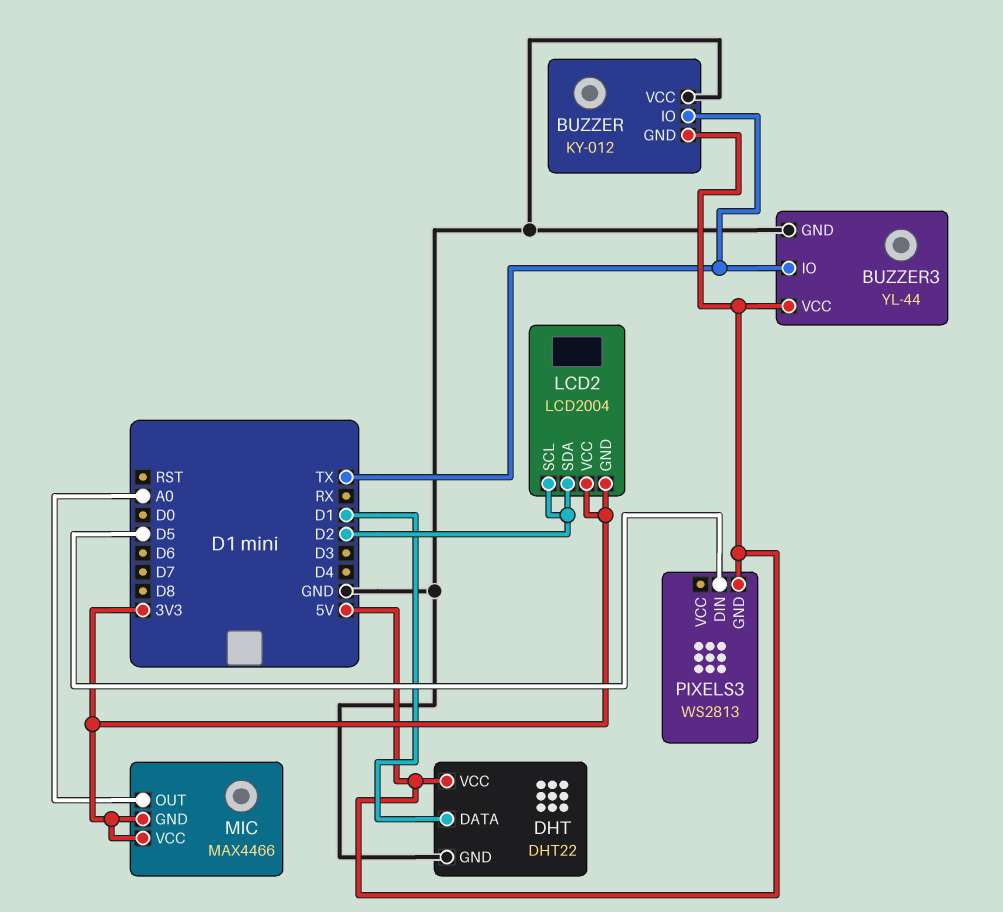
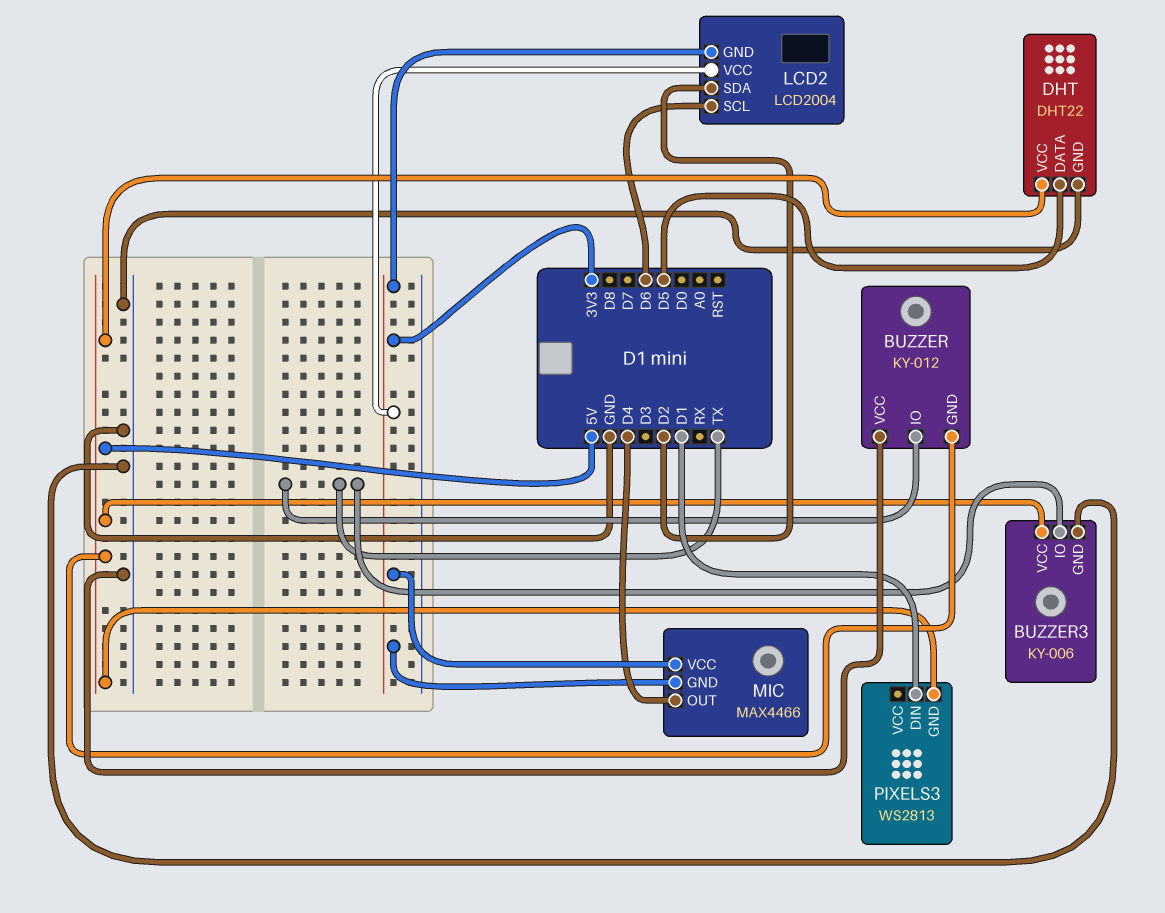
BUZZER3: YL-44 -> KY-006
DHT pin DATA: D1 -> D5
LCD2 pin SCL: D2 -> D6
MIC pin OUT: A0 -> D4
PIXELS3 pin DIN: D5 -> D1

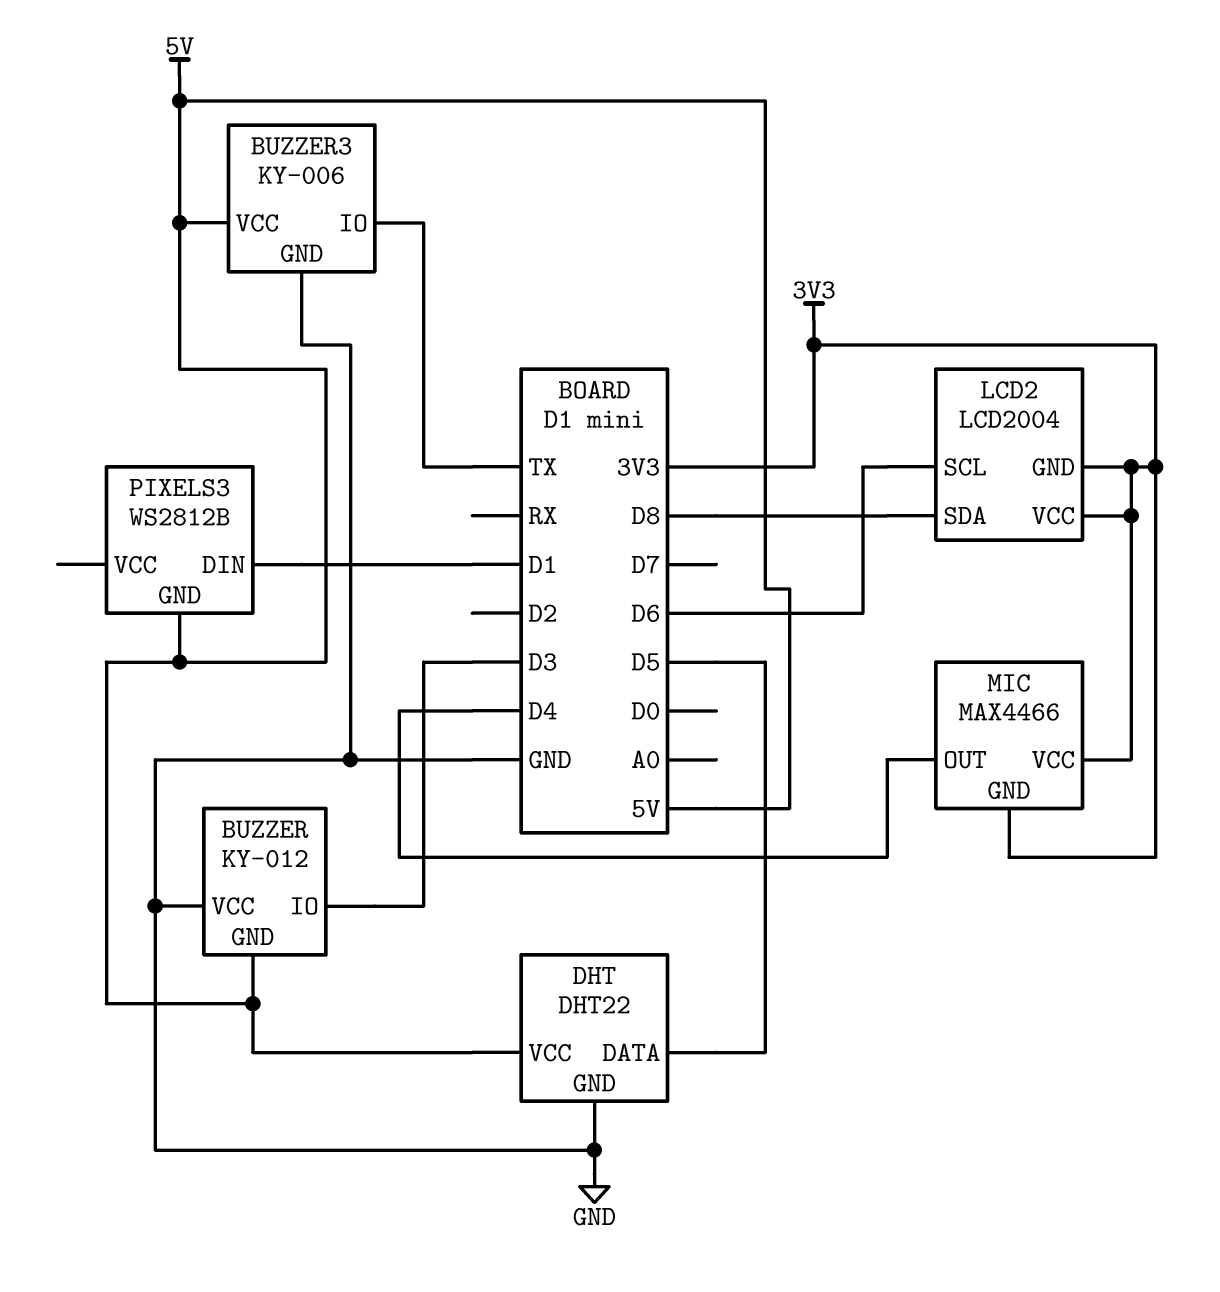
BUZZER pin IO: TX -> D3
LCD2 pin SDA: D2 -> D8
PIXELS3: WS2813 -> WS2812B

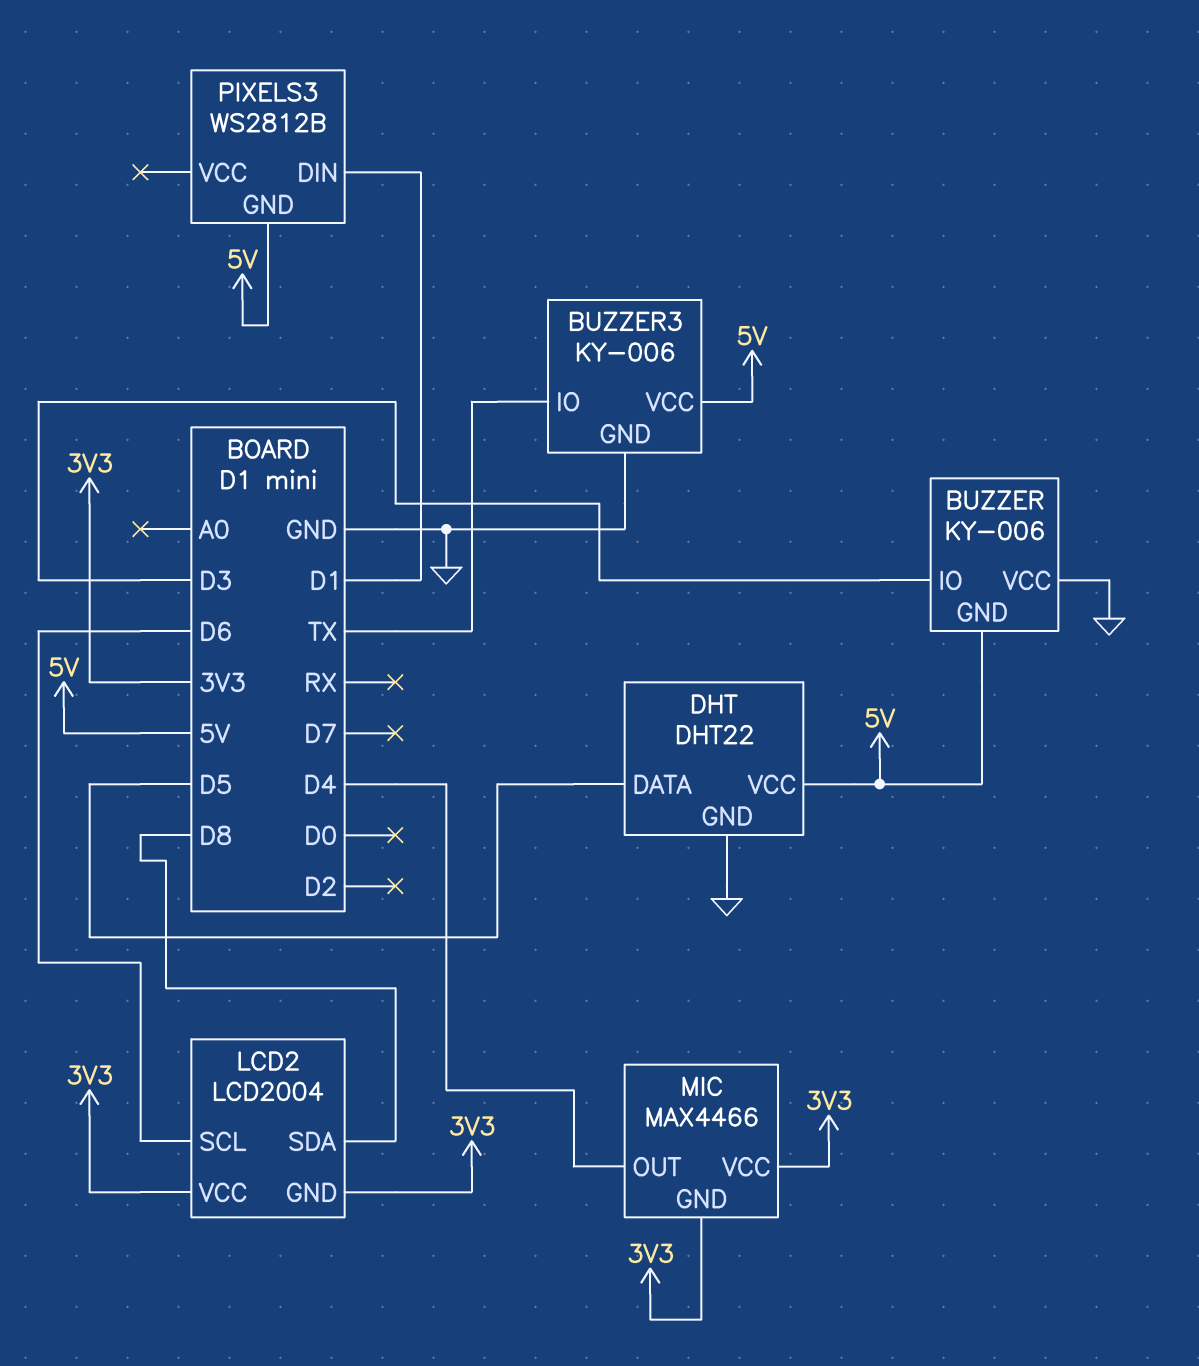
BUZZER: KY-012 -> KY-006

